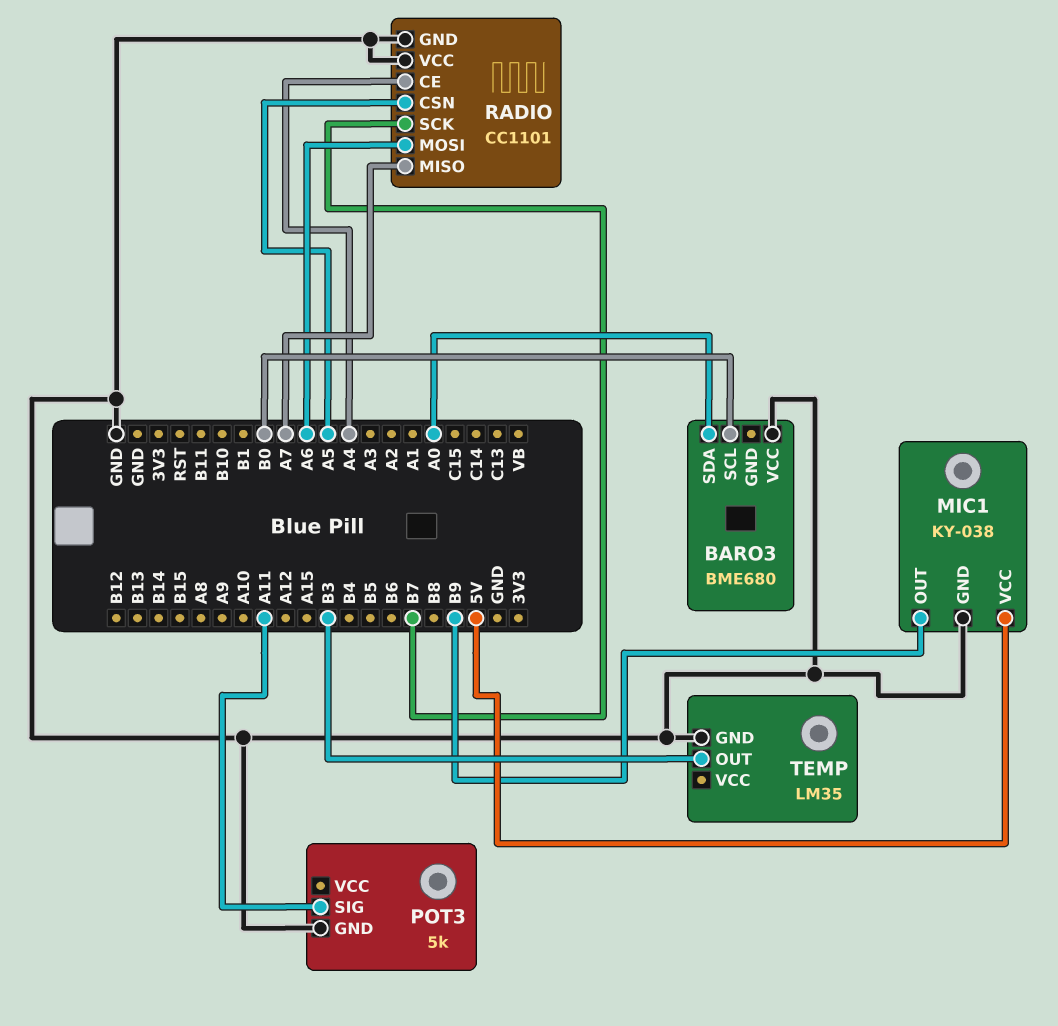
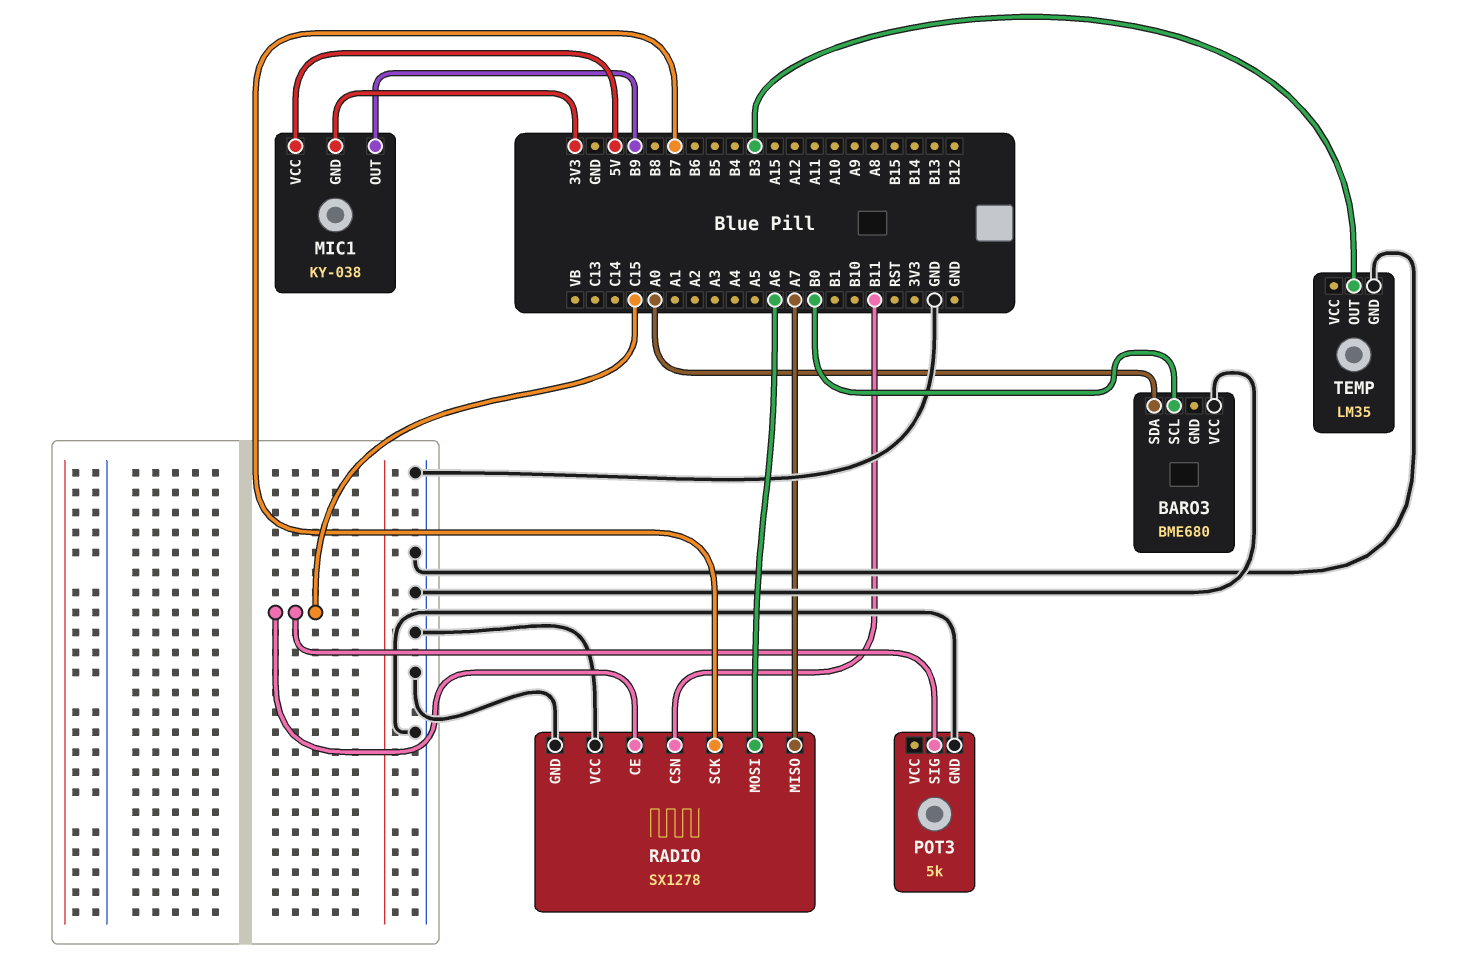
MIC1 pin GND: GND -> 3V3
POT3 pin SIG: A11 -> C15
RADIO: CC1101 -> SX1278
RADIO pin CE: A4 -> C15
RADIO pin CSN: A5 -> B11

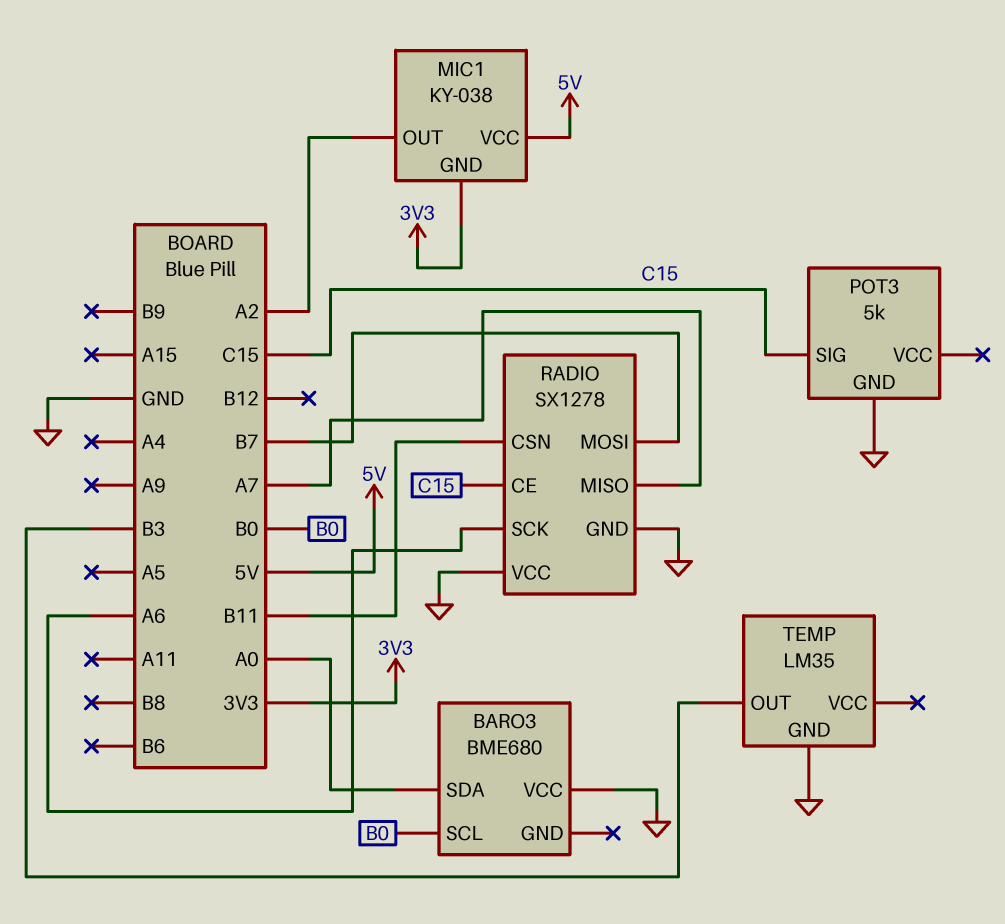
MIC1 pin OUT: B9 -> A2
RADIO pin MOSI: A6 -> B7
RADIO pin SCK: B7 -> A6

